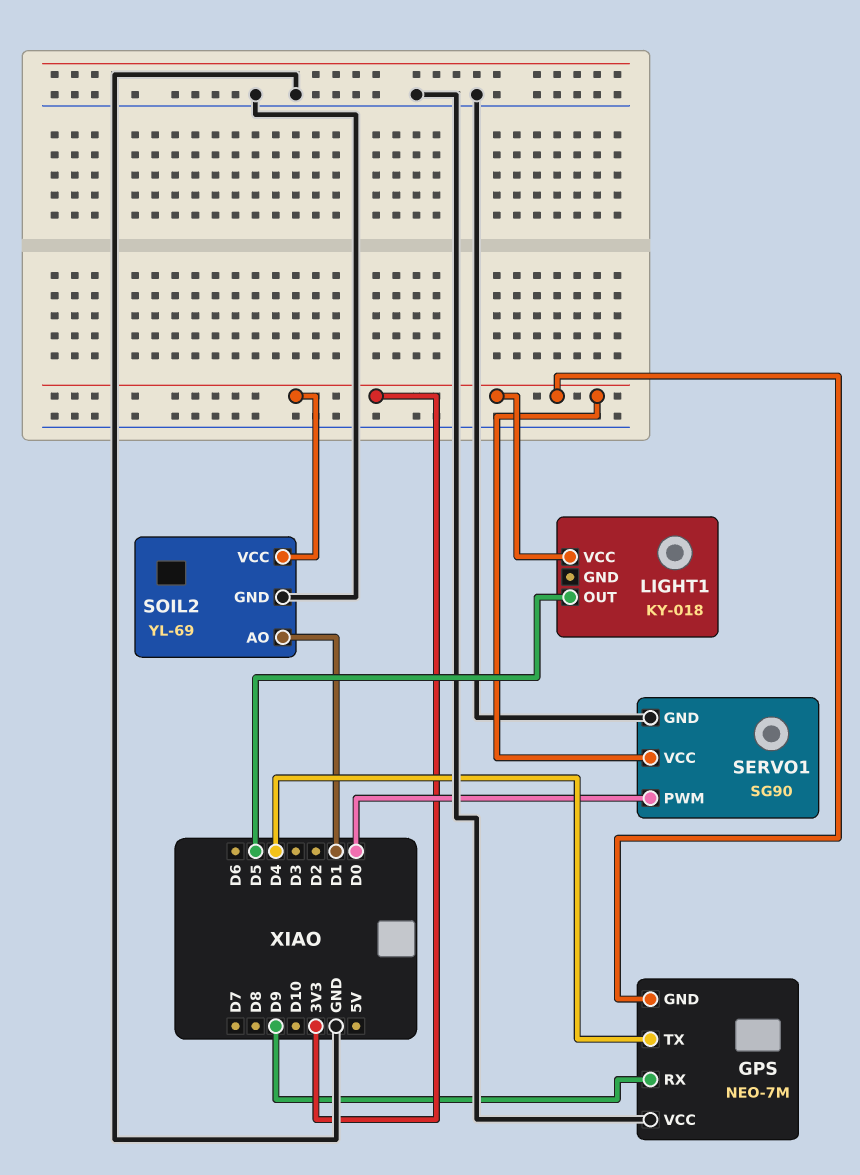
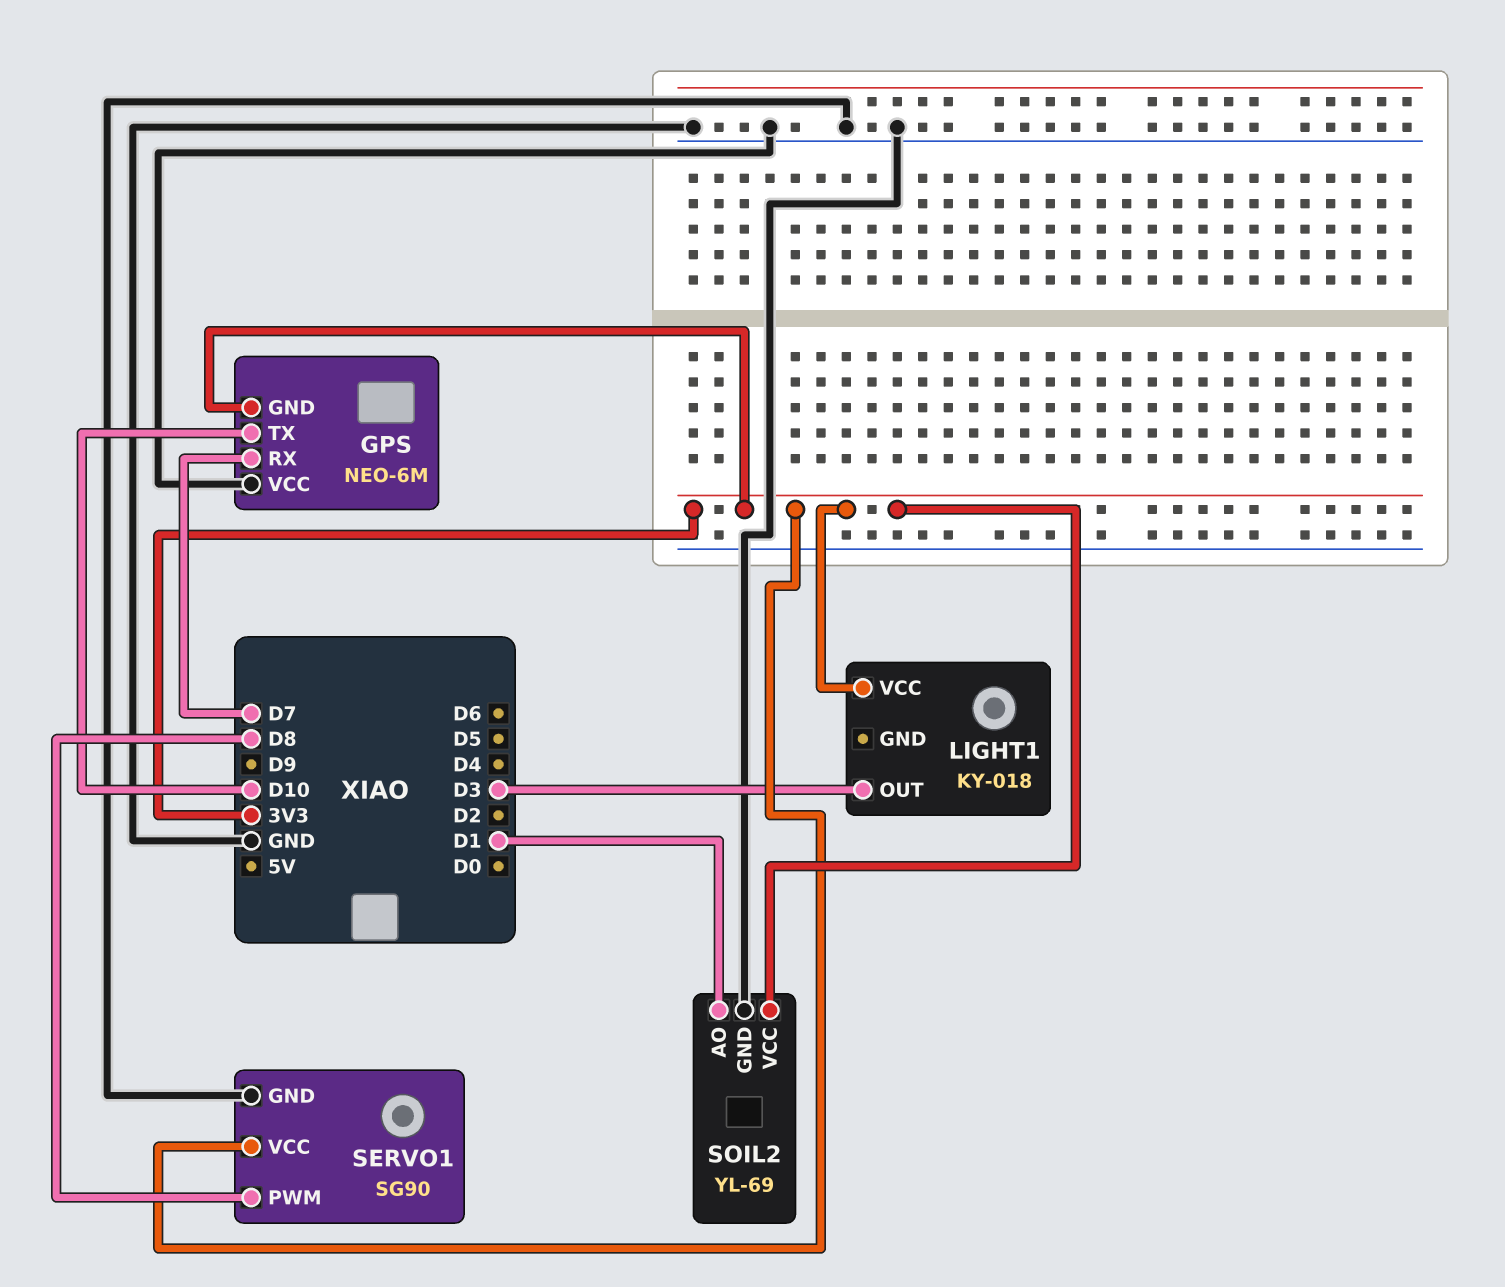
GPS: NEO-7M -> NEO-6M
GPS pin RX: D9 -> D7
GPS pin TX: D4 -> D10
LIGHT1 pin OUT: D5 -> D3
SERVO1 pin PWM: D0 -> D8

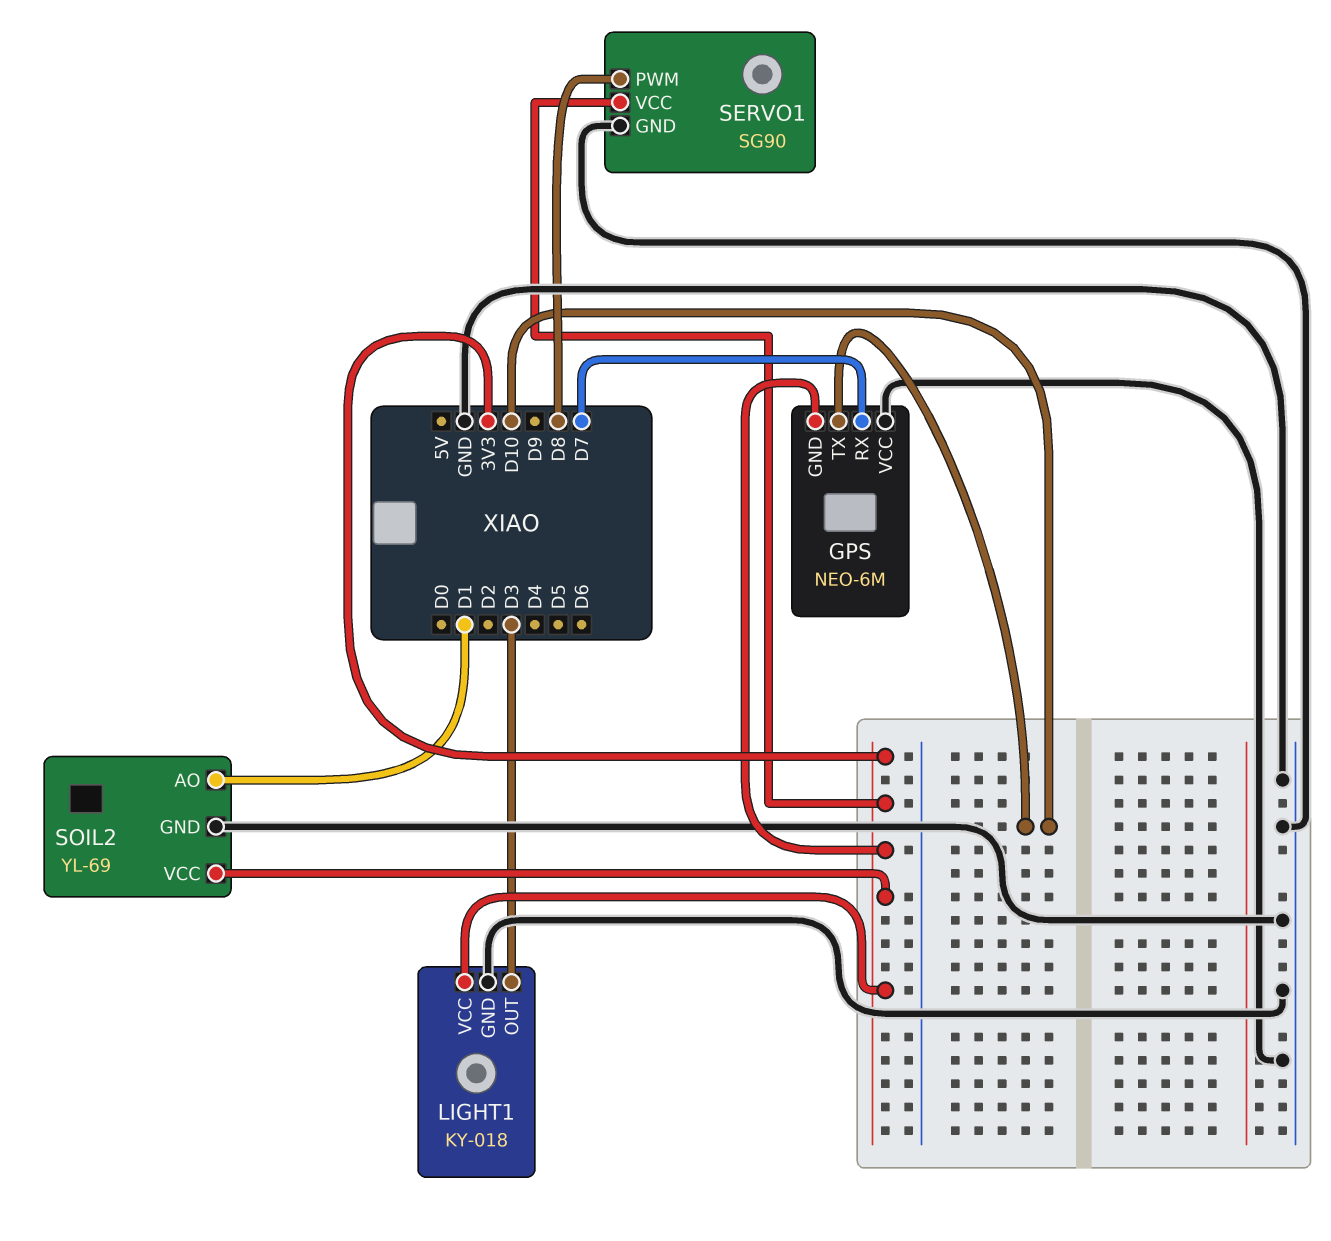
LIGHT1 pin GND: none -> GND

